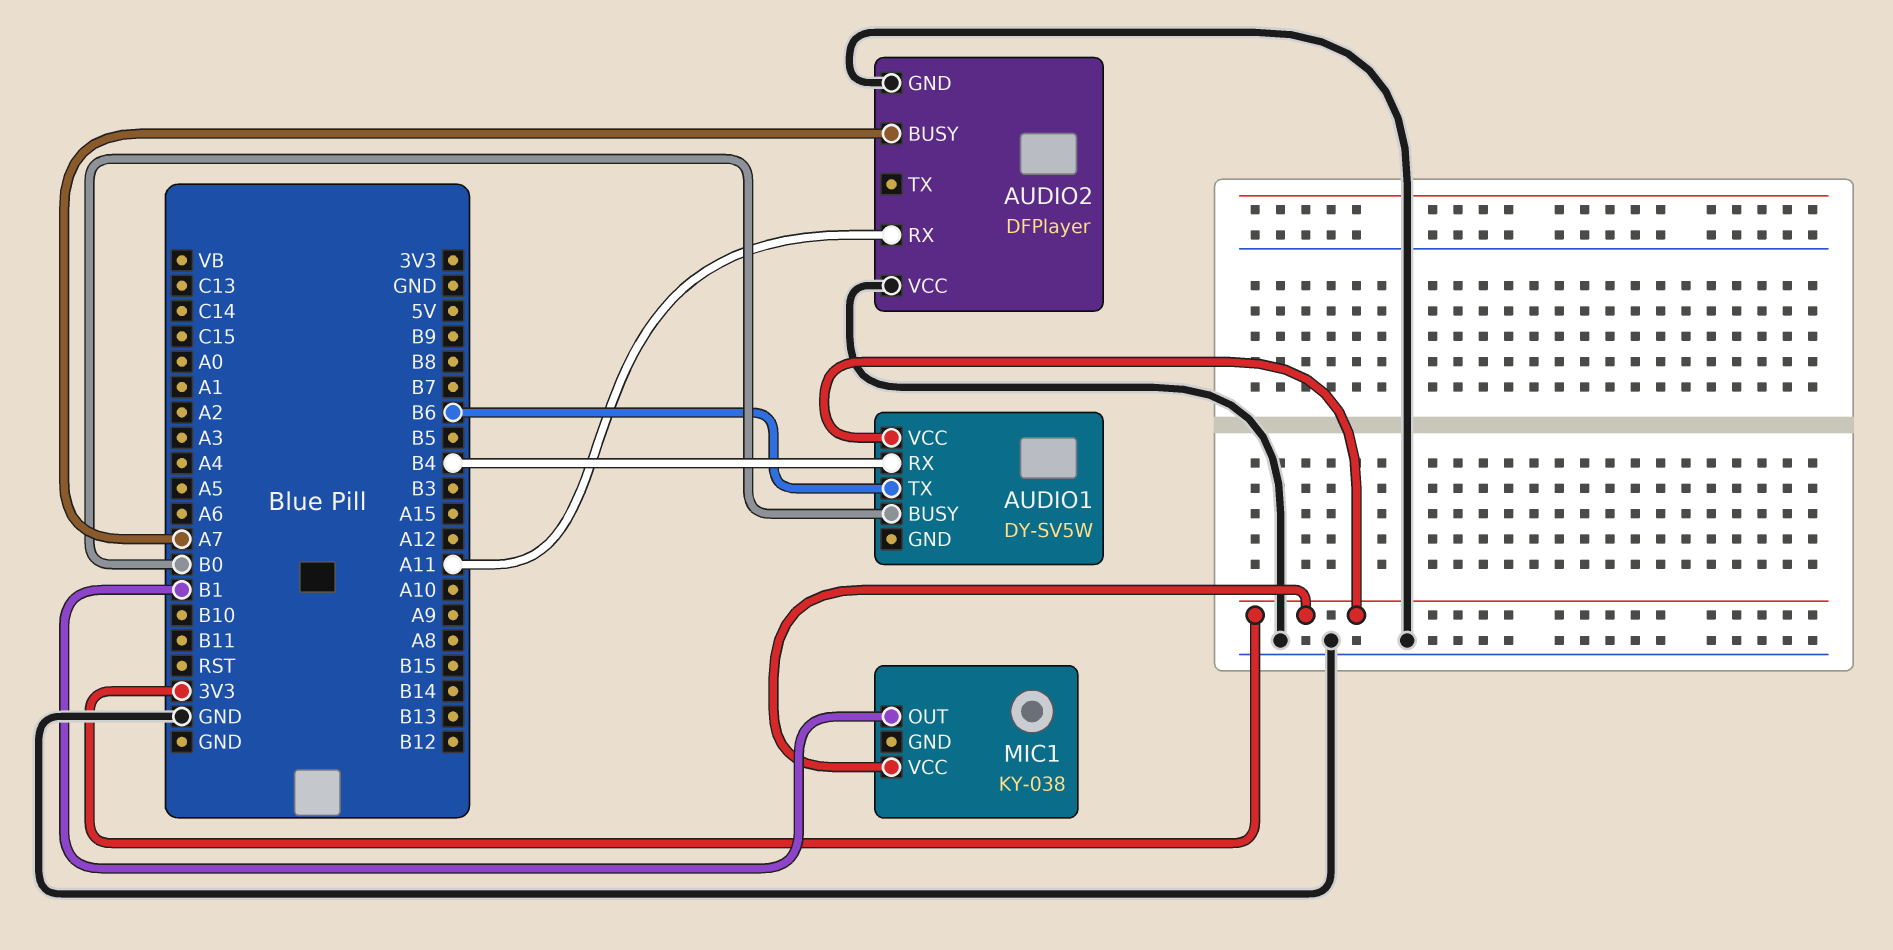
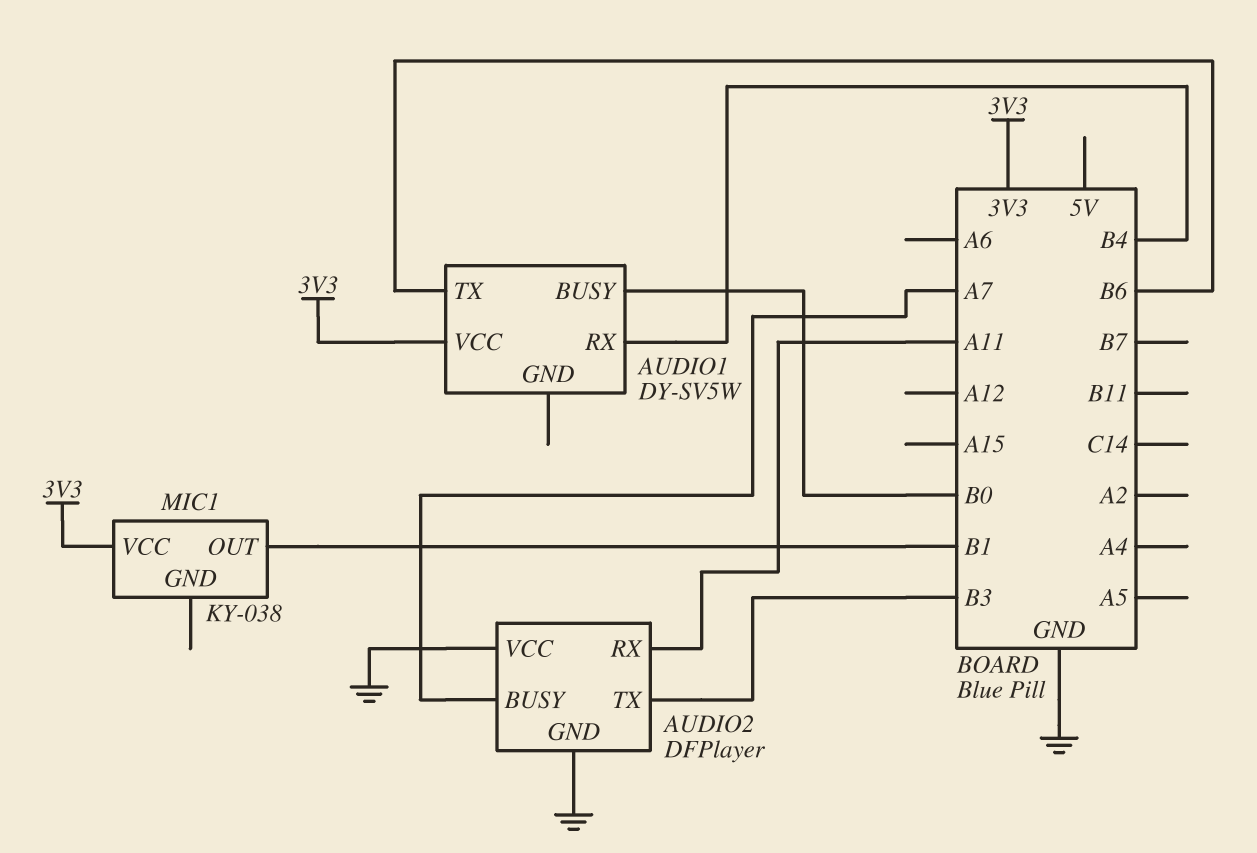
AUDIO2 pin TX: none -> B3

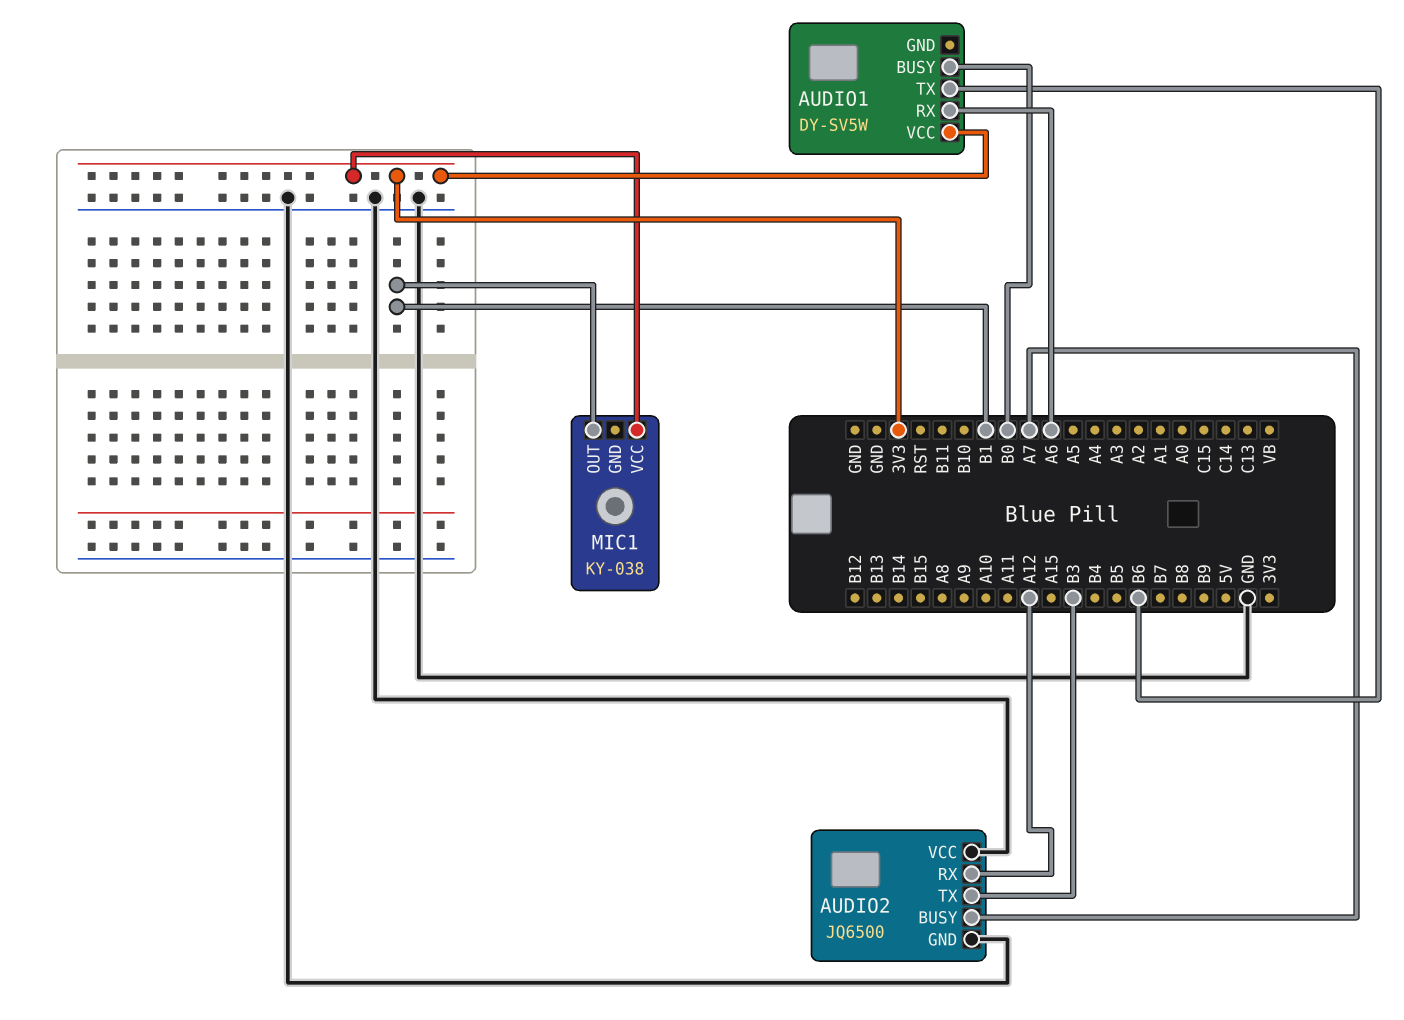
AUDIO1 pin RX: B4 -> A6
AUDIO2: DFPlayer -> JQ6500
AUDIO2 pin RX: A11 -> A12

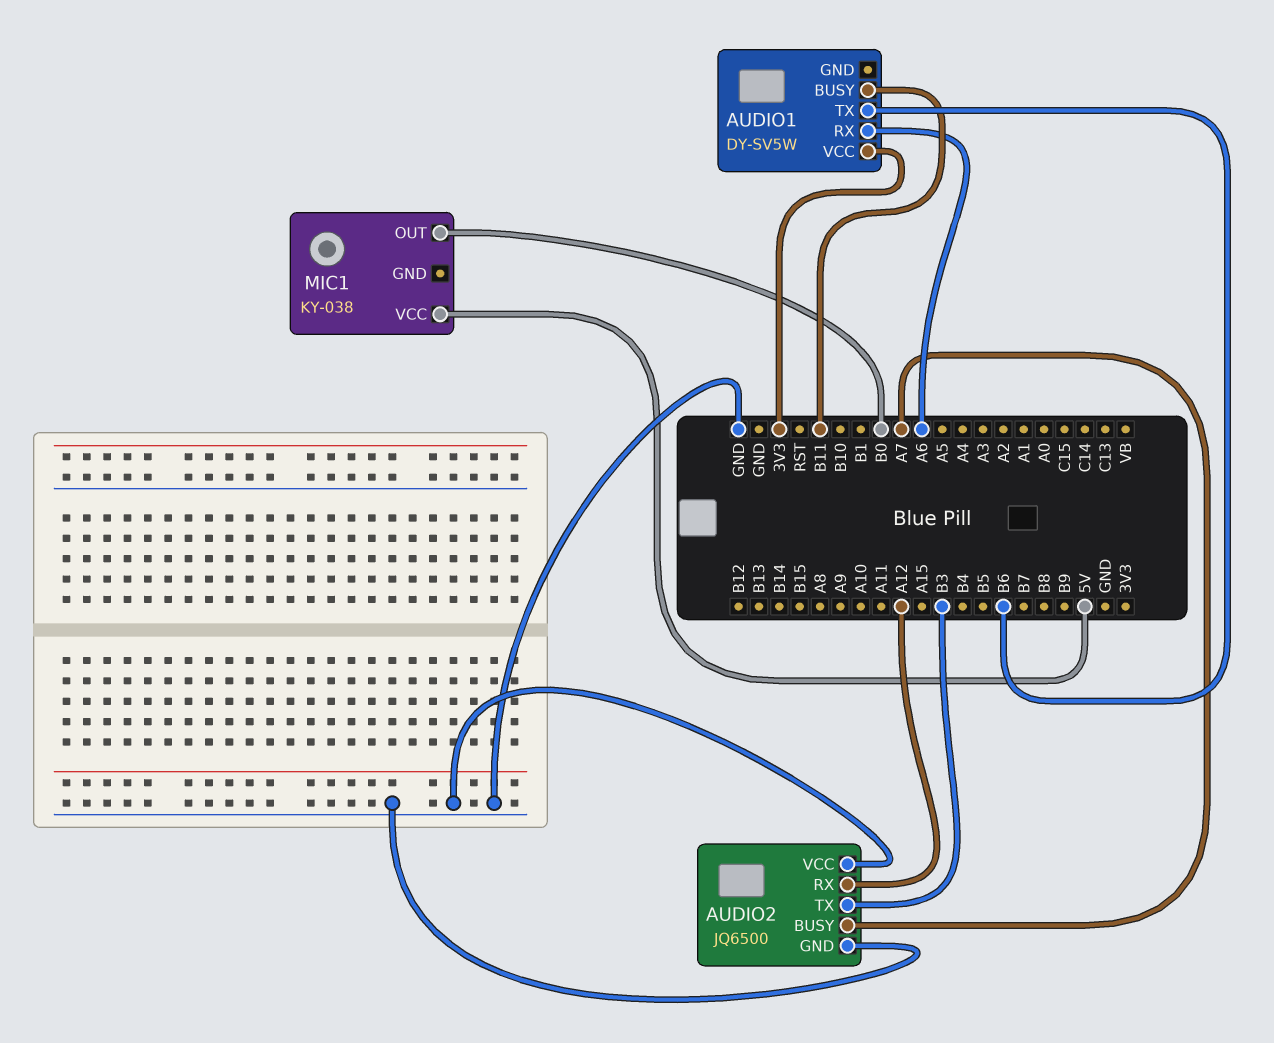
AUDIO1 pin BUSY: B0 -> B11
MIC1 pin OUT: B1 -> B0
MIC1 pin VCC: 3V3 -> 5V

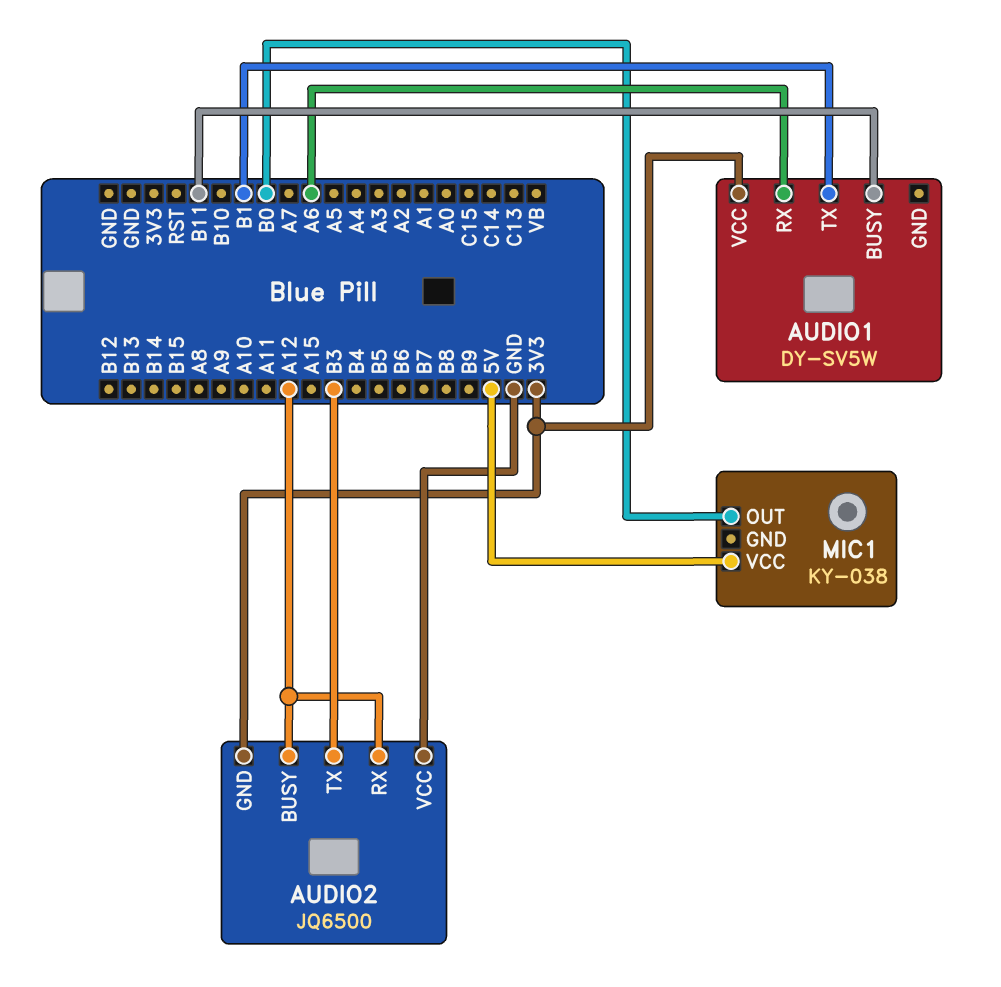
AUDIO1 pin TX: B6 -> B1
AUDIO2 pin BUSY: A7 -> A12
AUDIO2 pin GND: GND -> 3V3

